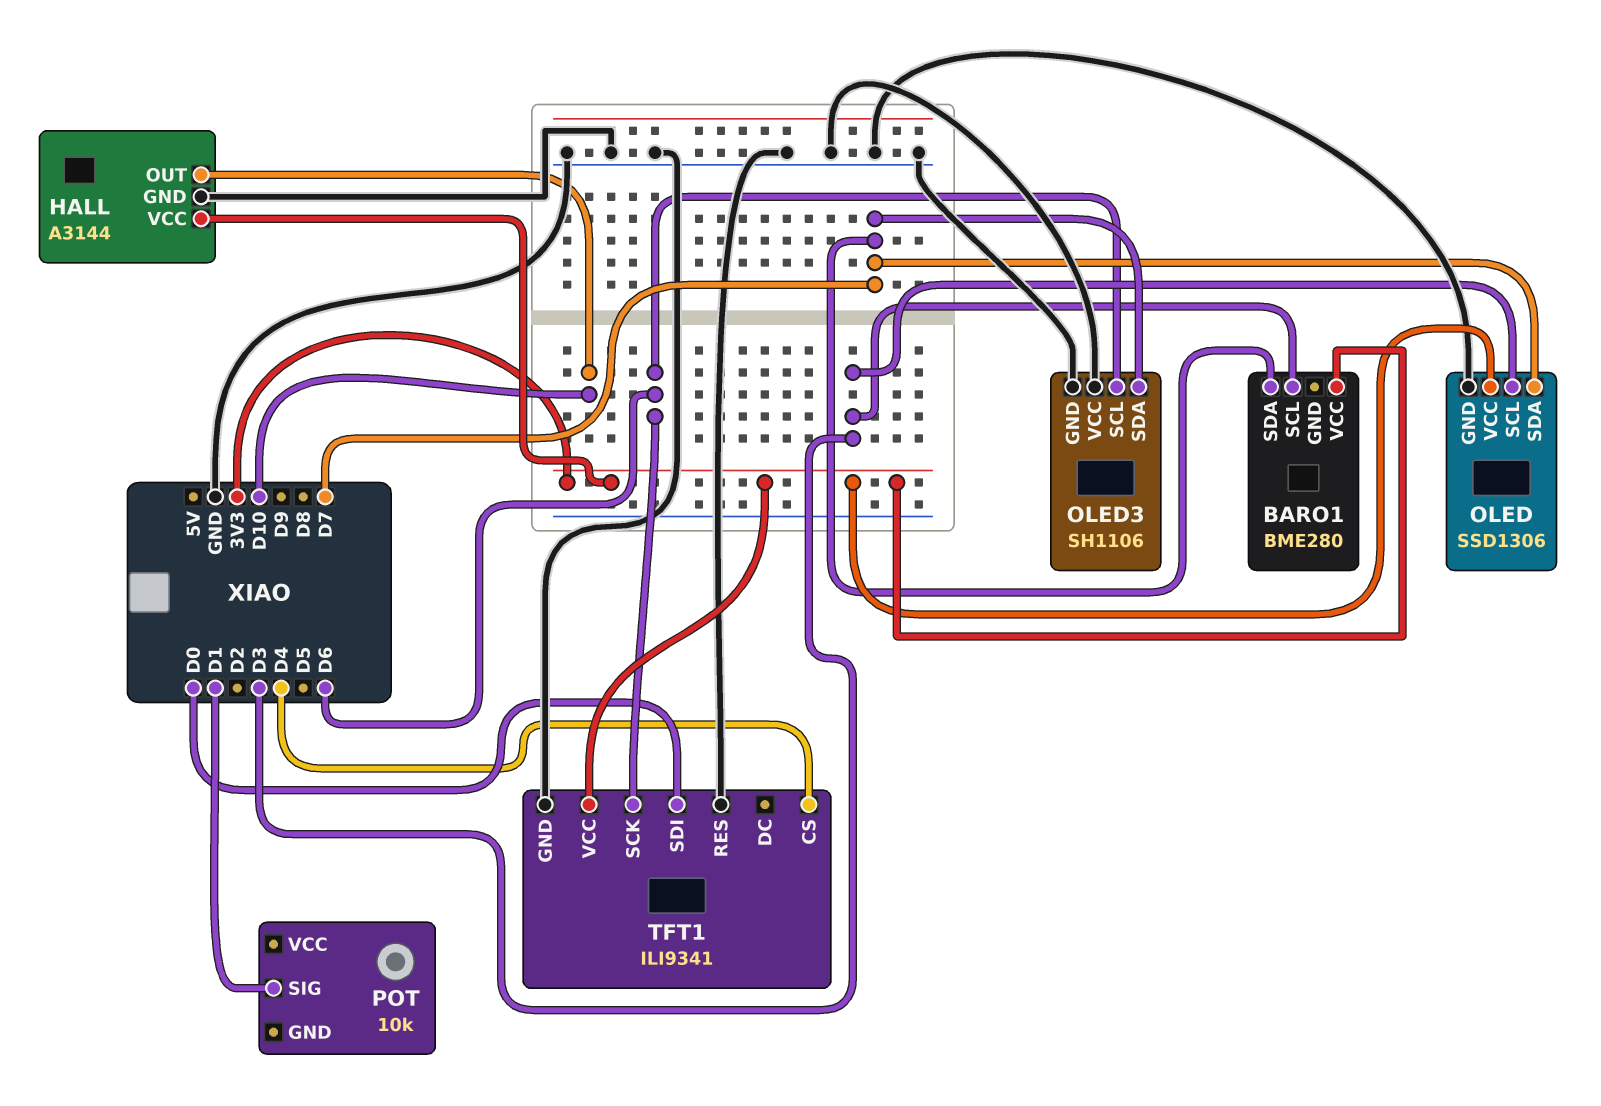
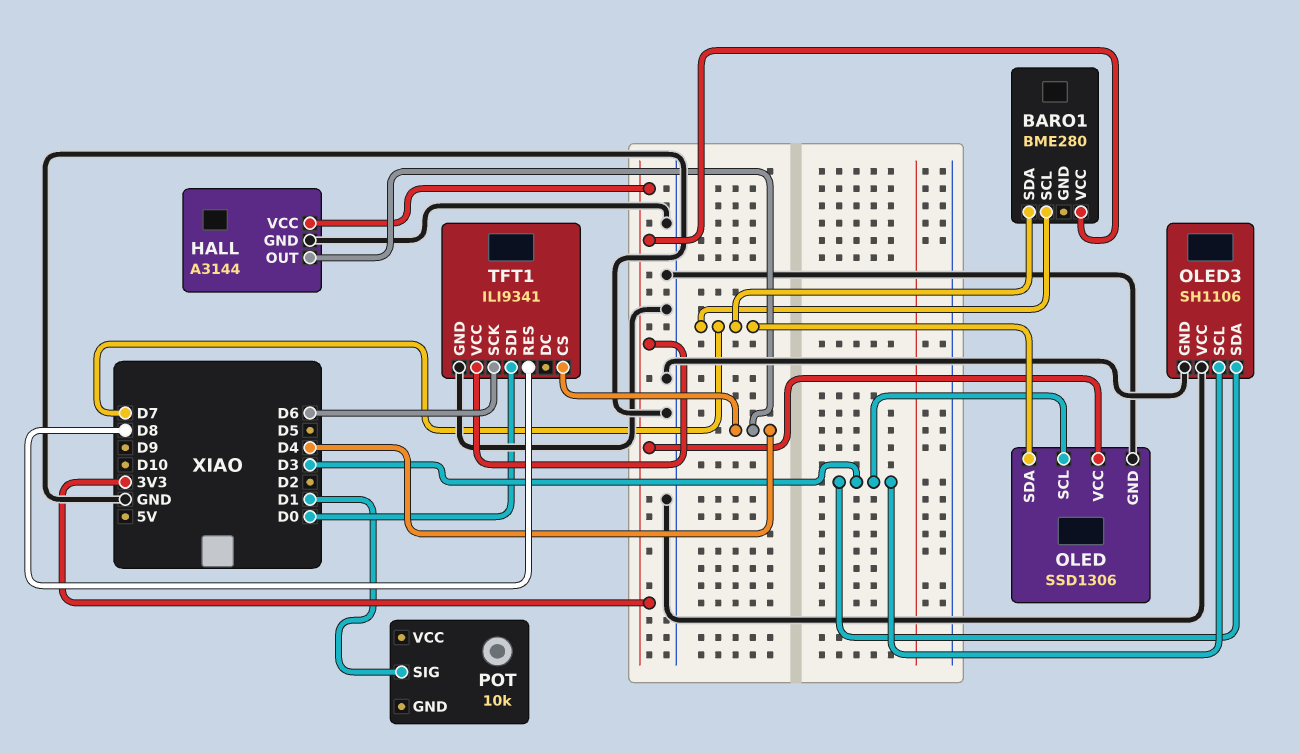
BARO1 pin SCL: D3 -> D7
HALL pin OUT: D10 -> D4
OLED3 pin SCL: D6 -> D3
OLED3 pin SDA: D7 -> D3
TFT1 pin RES: GND -> D8

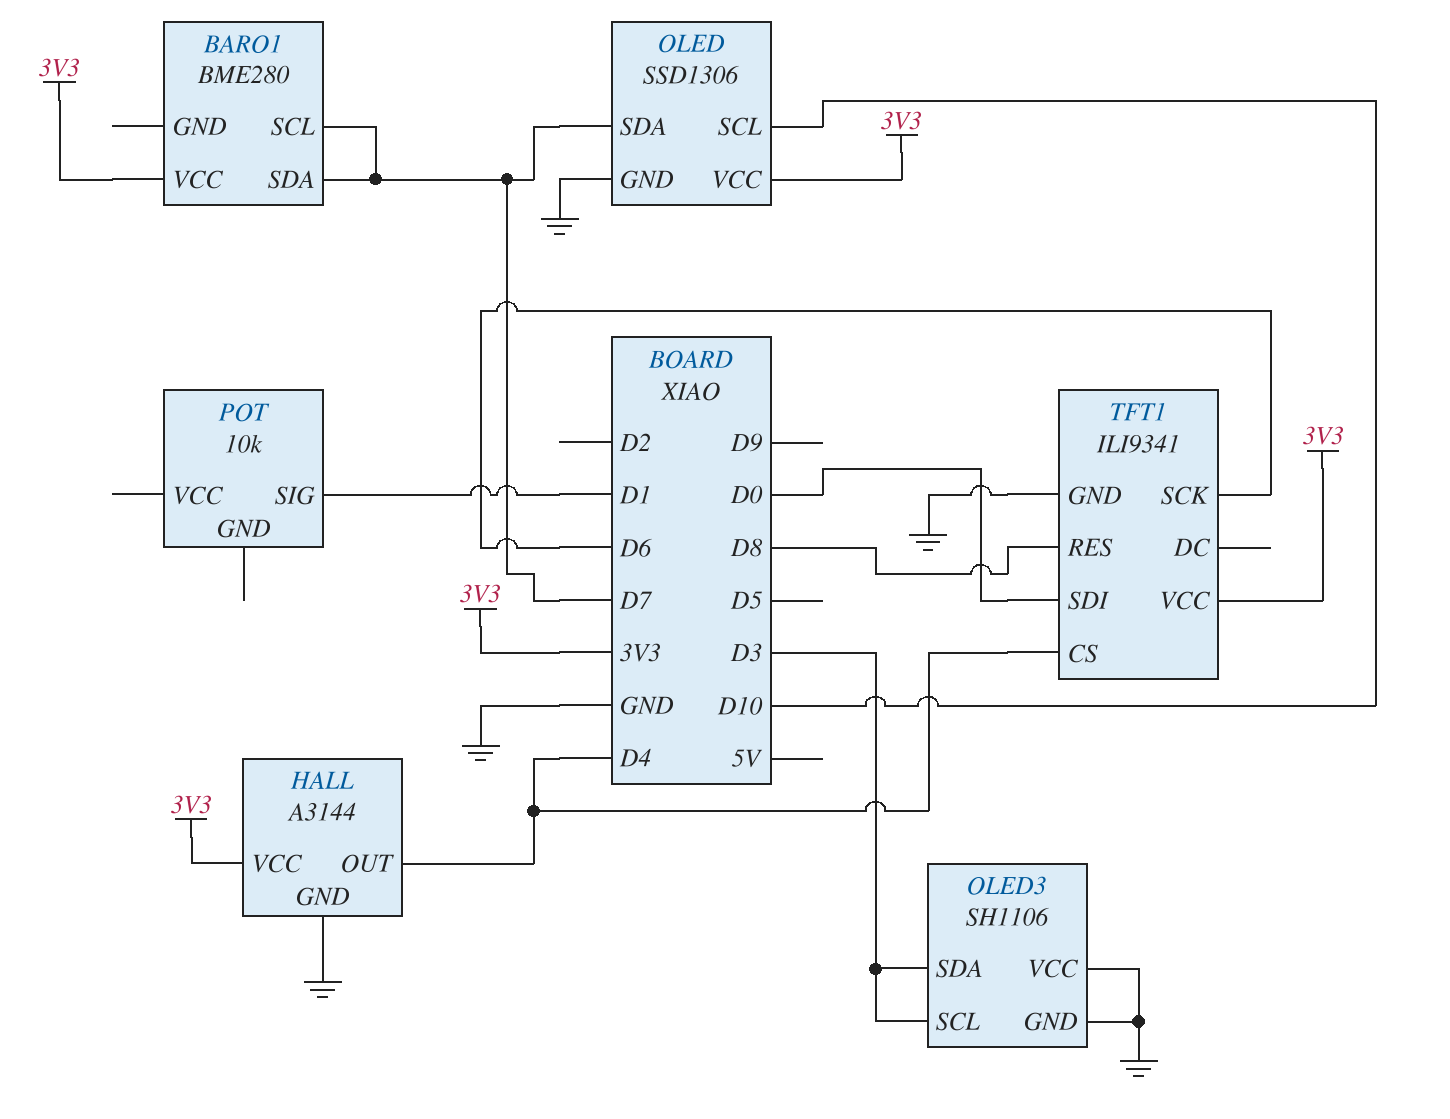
OLED pin SCL: D3 -> D10

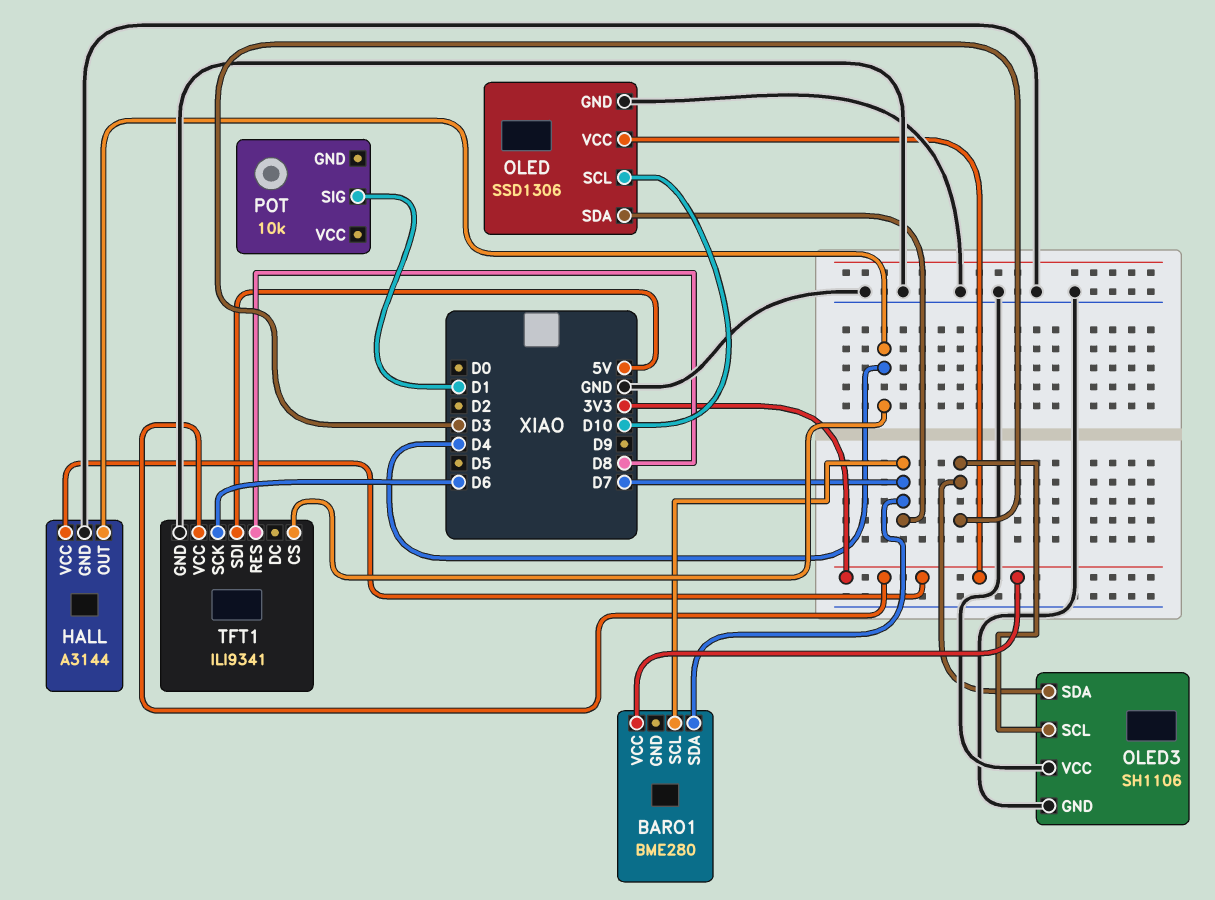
TFT1 pin SDI: D0 -> 5V

